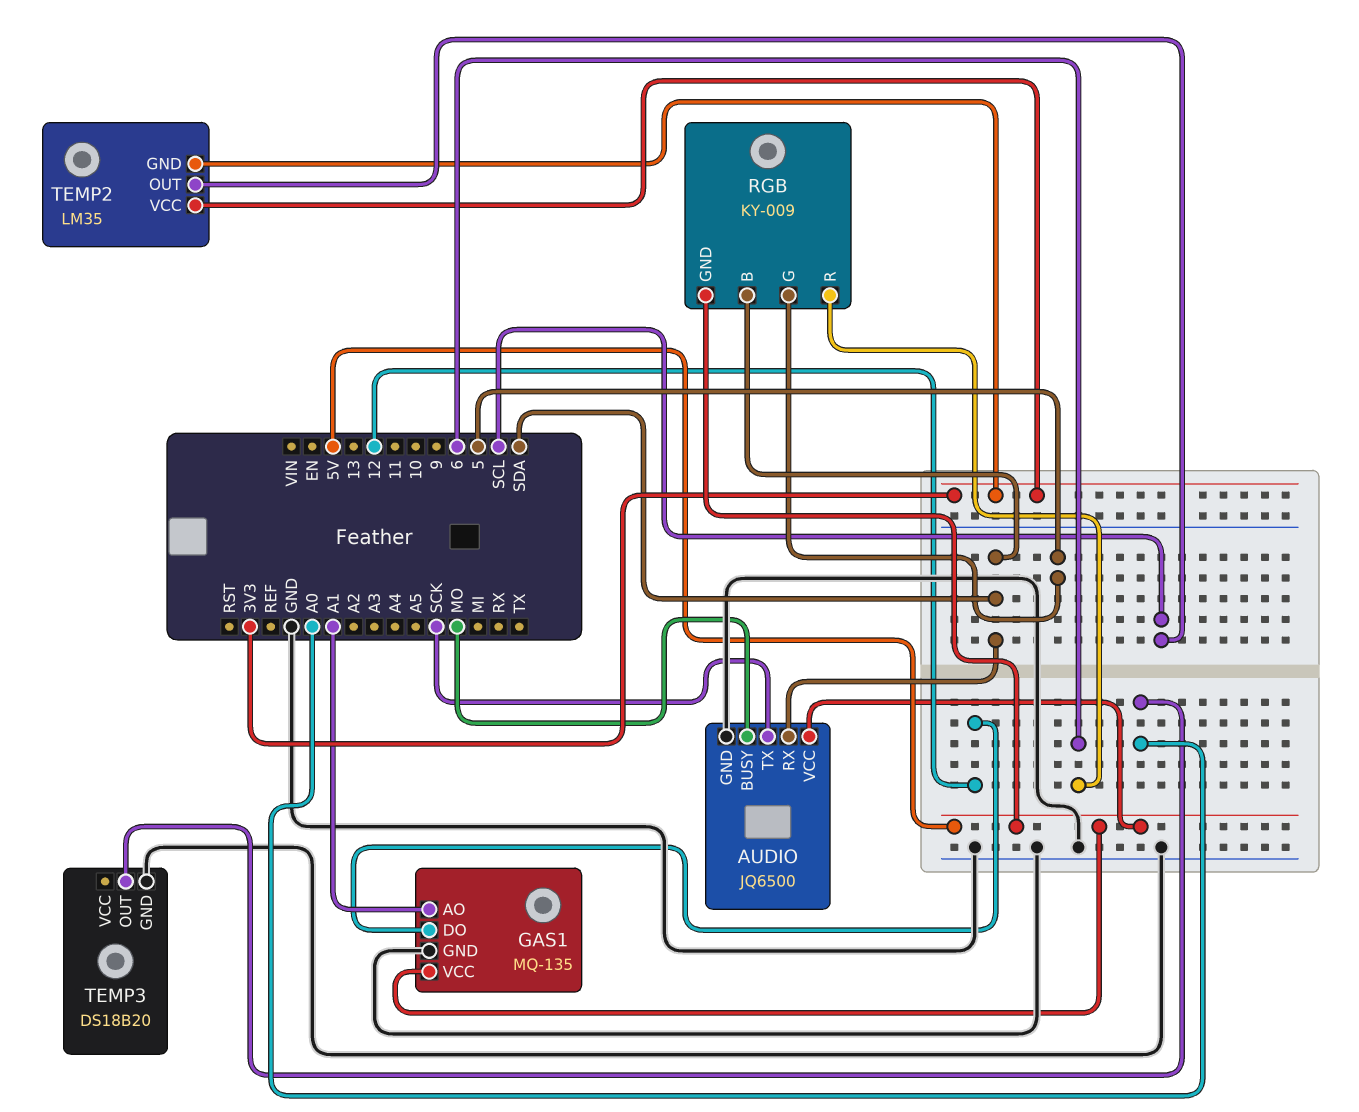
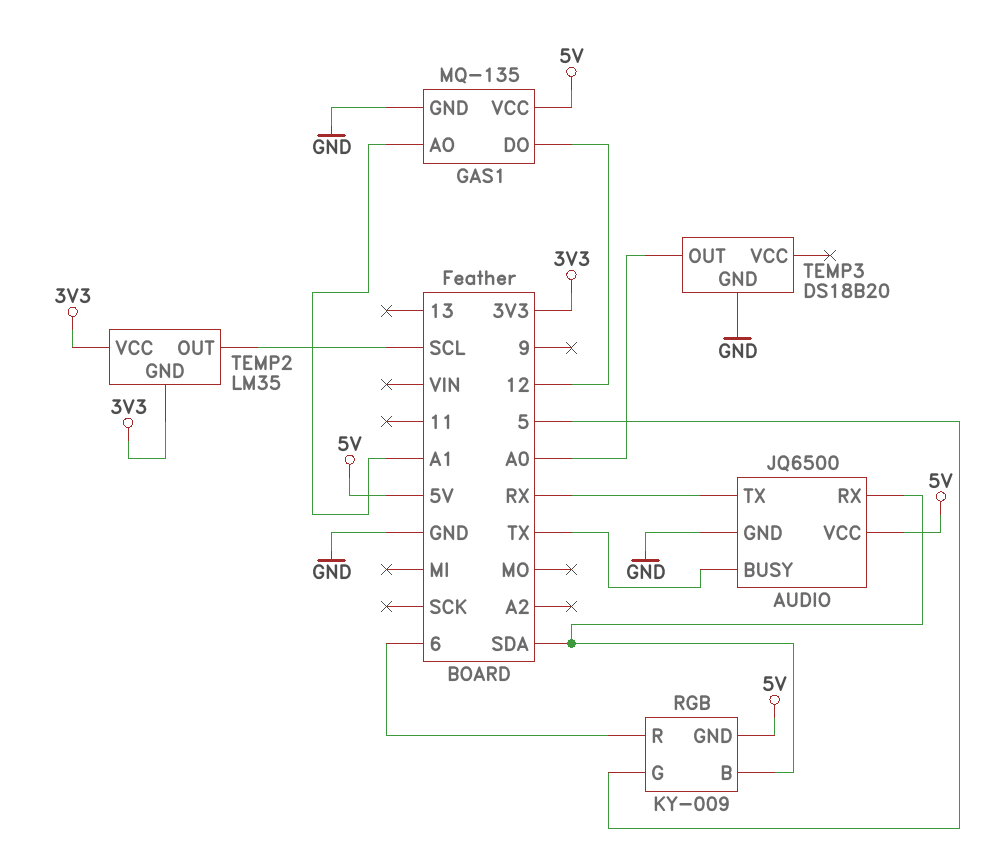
AUDIO pin BUSY: MO -> TX
AUDIO pin TX: SCK -> RX

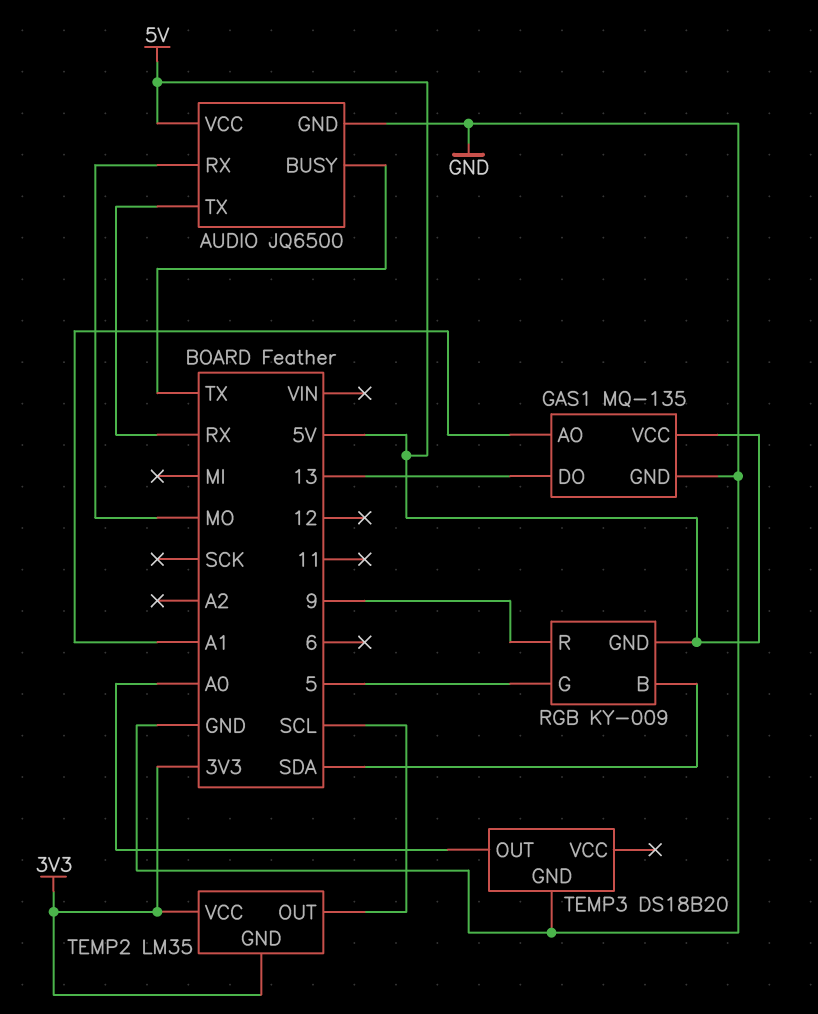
AUDIO pin RX: SDA -> MO
GAS1 pin DO: 12 -> 13
RGB pin R: 6 -> 9

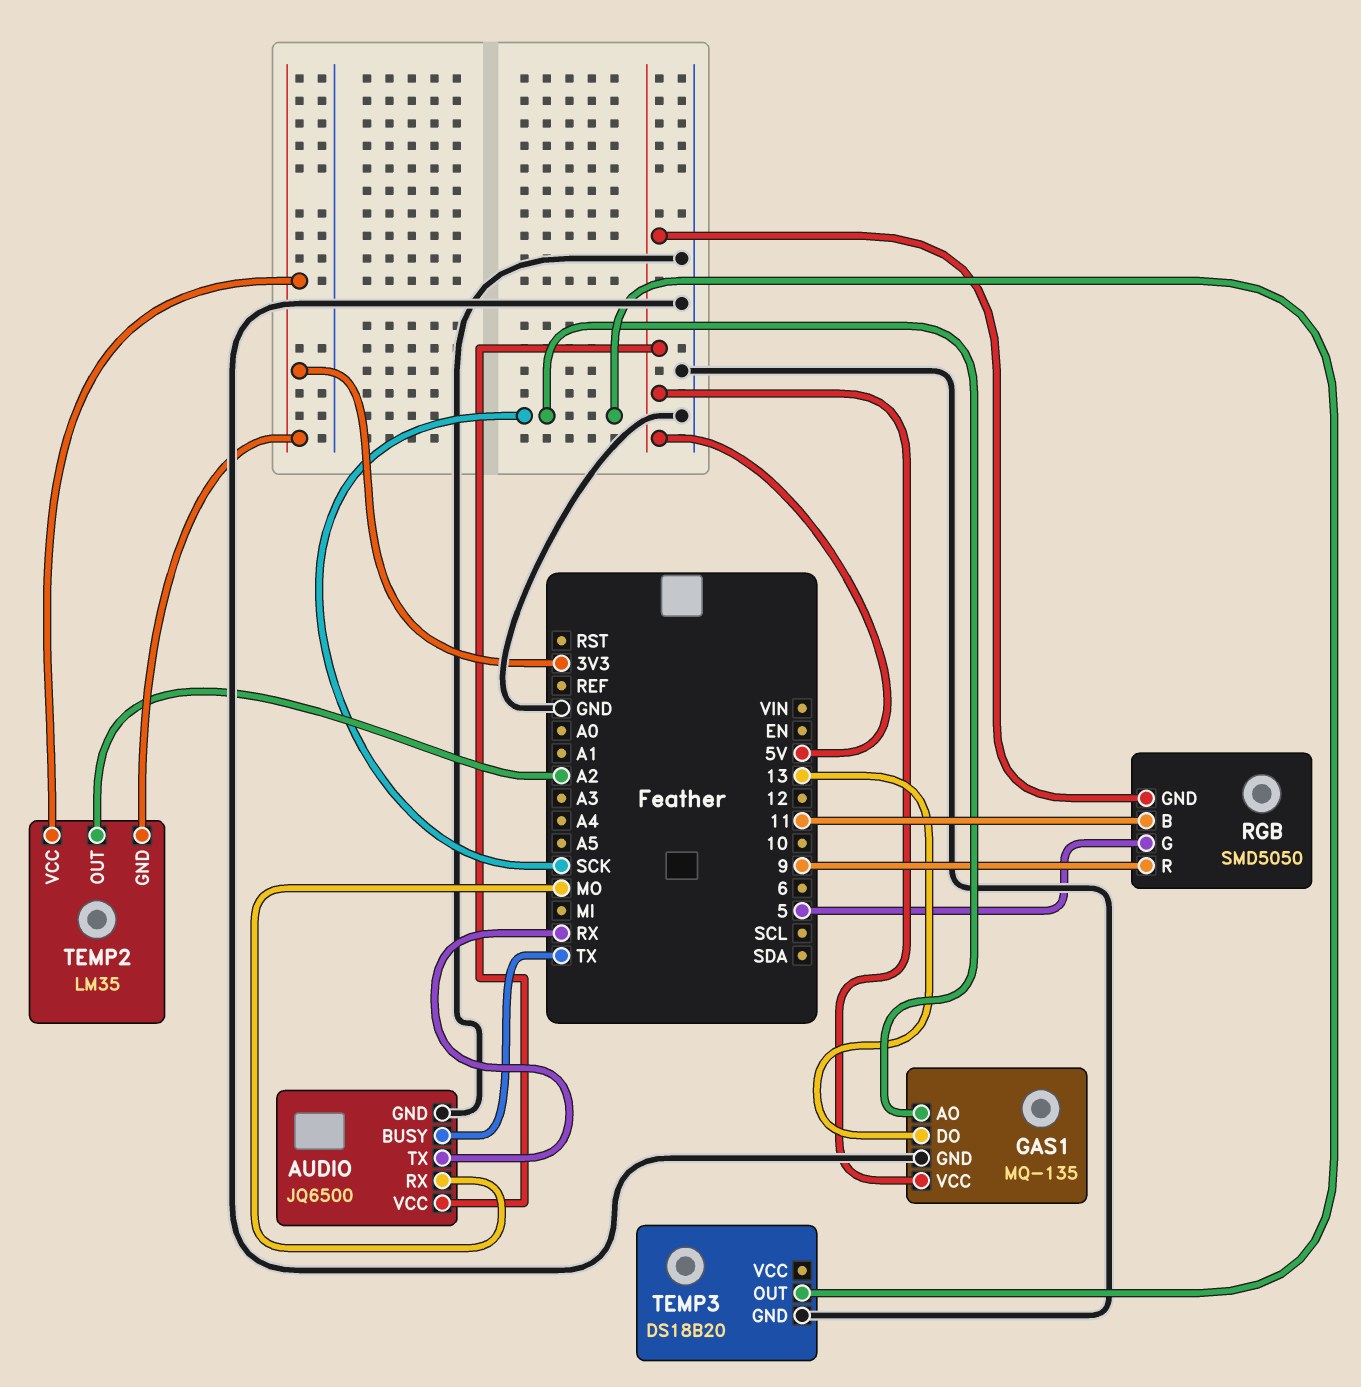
GAS1 pin AO: A1 -> SCK
RGB: KY-009 -> SMD5050
RGB pin B: SDA -> 11
TEMP2 pin OUT: SCL -> A2
TEMP3 pin OUT: A0 -> SCK

